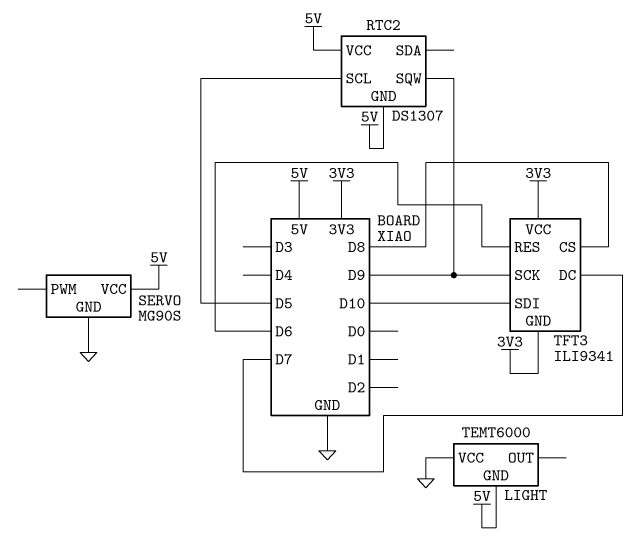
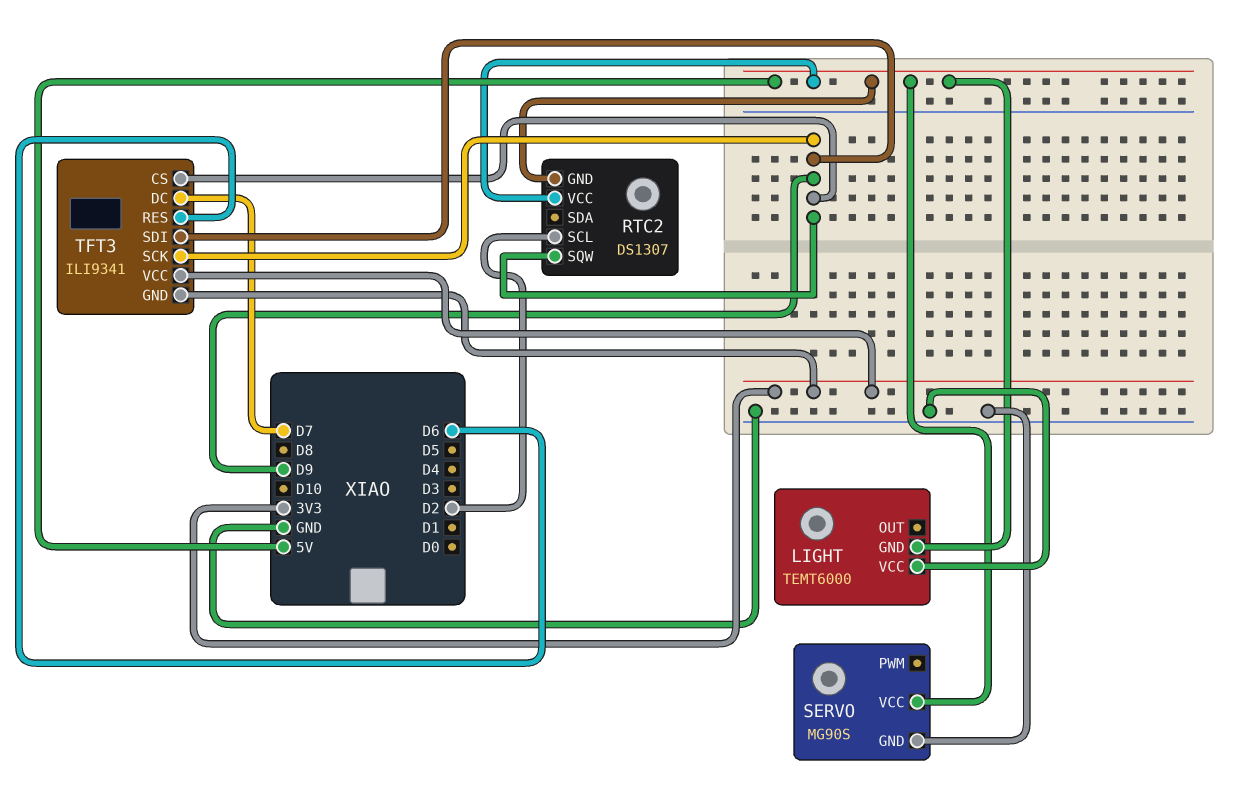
RTC2 pin SCL: D5 -> D2
TFT3 pin CS: D8 -> D9
TFT3 pin SDI: D10 -> D9

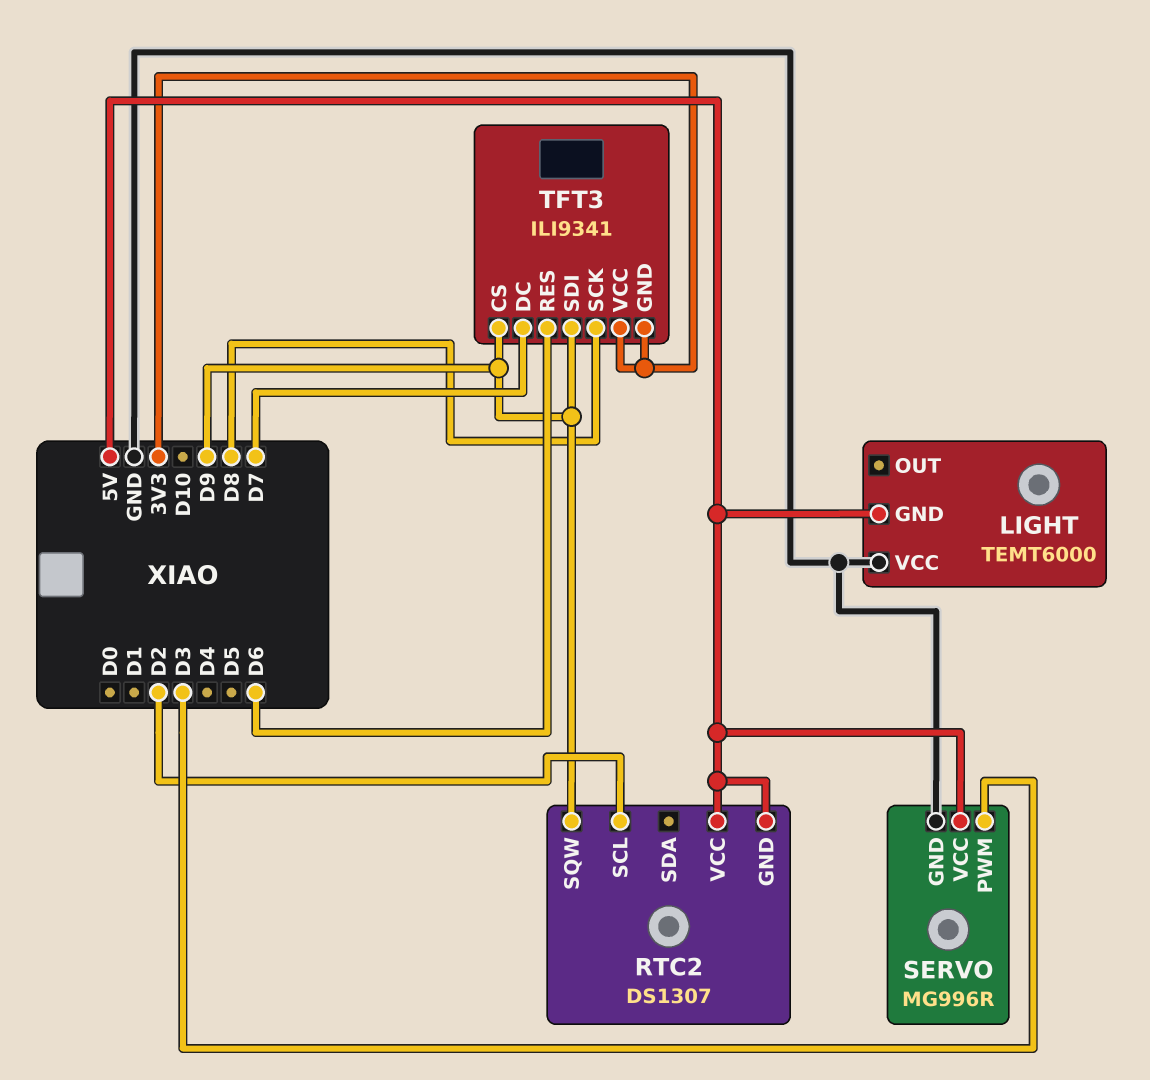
SERVO: MG90S -> MG996R
SERVO pin PWM: none -> D3
TFT3 pin SCK: D9 -> D8

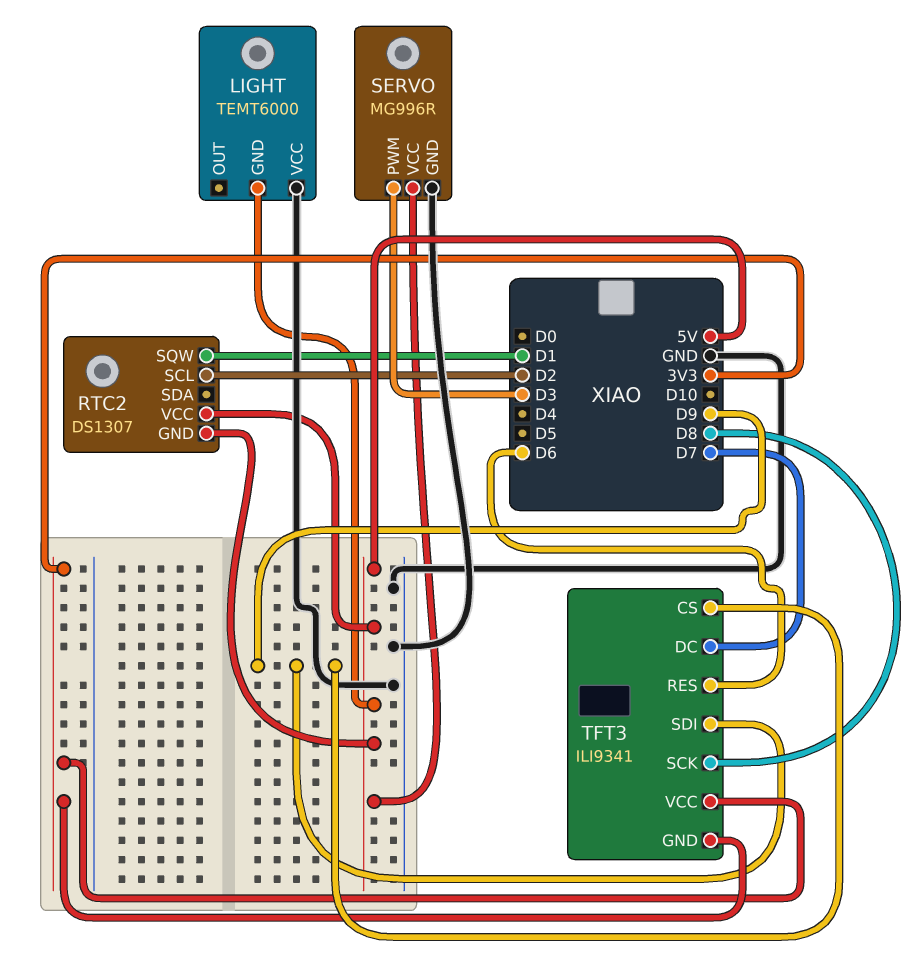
RTC2 pin SQW: D9 -> D1

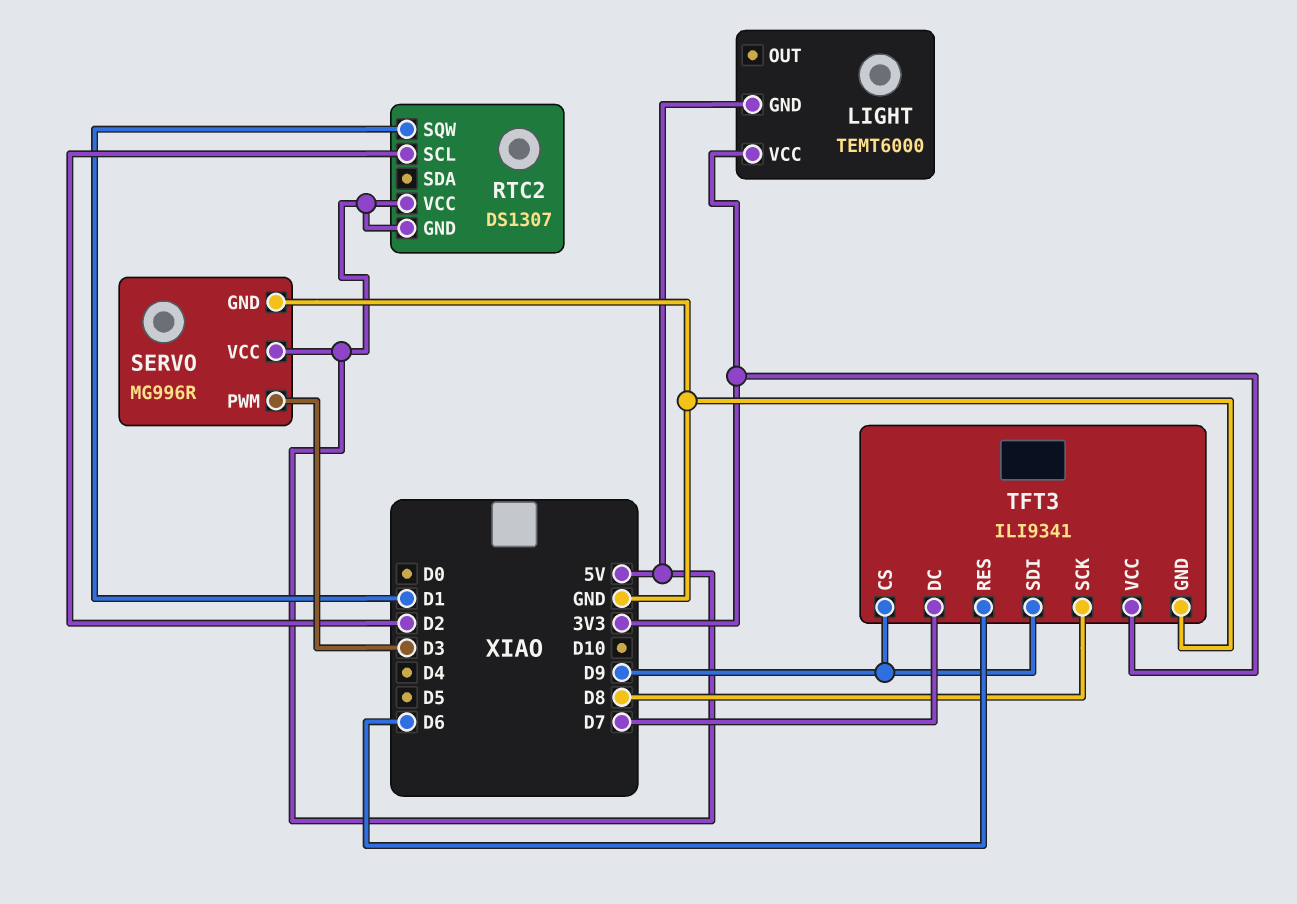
LIGHT pin VCC: GND -> 3V3
TFT3 pin GND: 3V3 -> GND

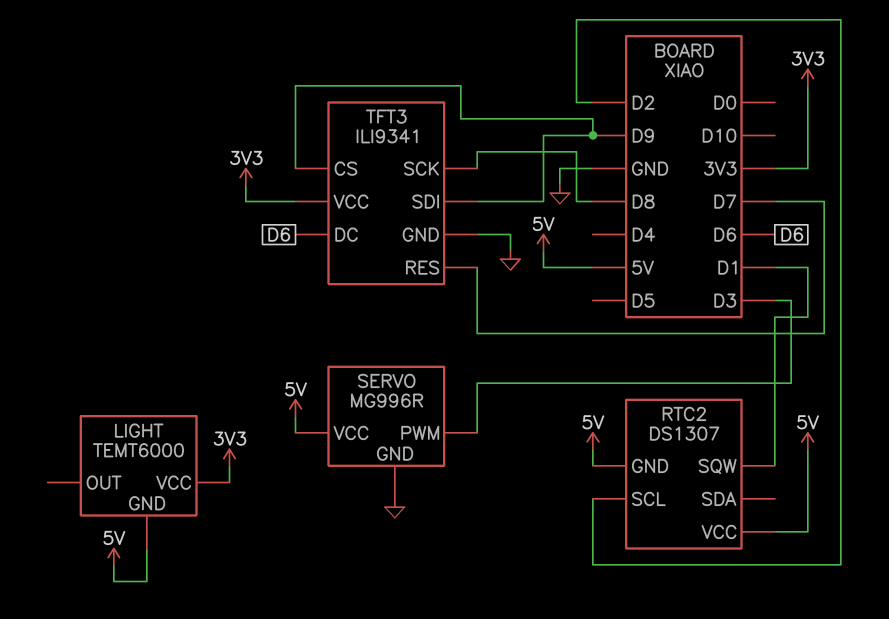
TFT3 pin DC: D7 -> D6
TFT3 pin RES: D6 -> D7

